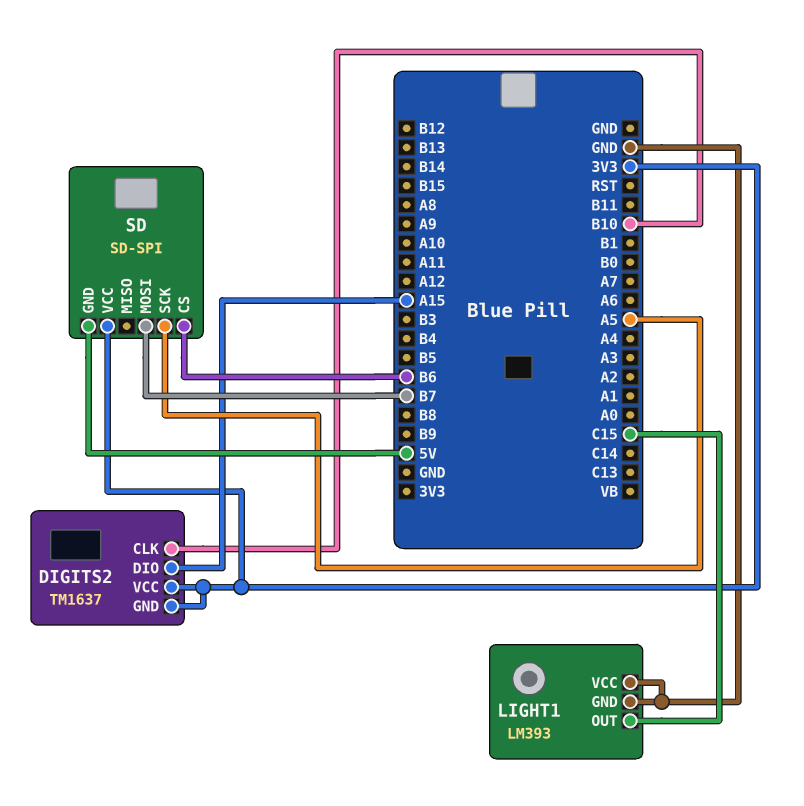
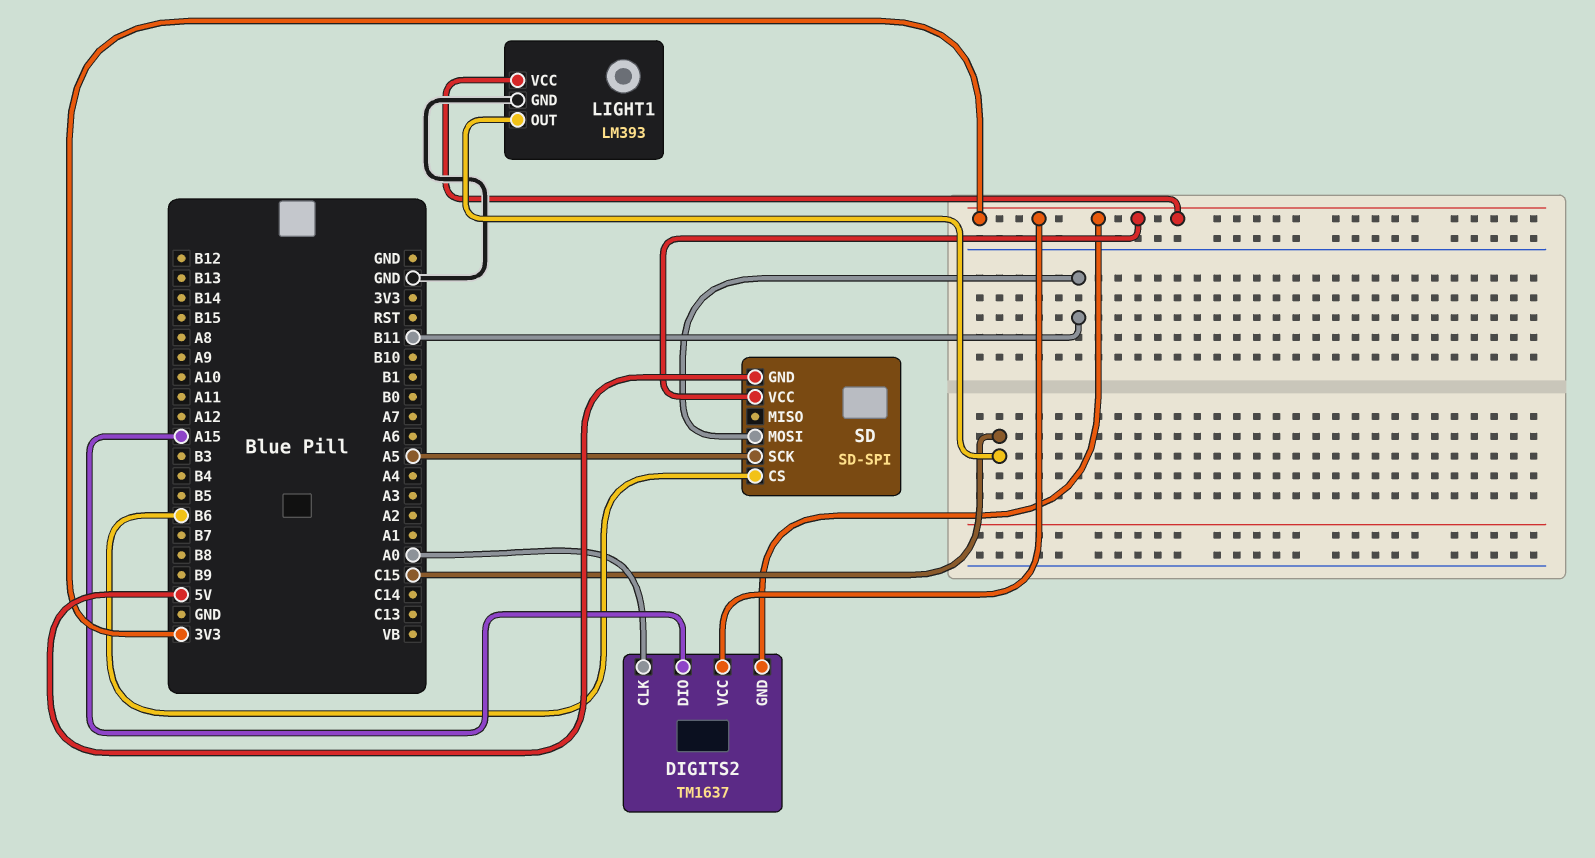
DIGITS2 pin CLK: B10 -> A0
LIGHT1 pin VCC: GND -> 3V3
SD pin MOSI: B7 -> B11

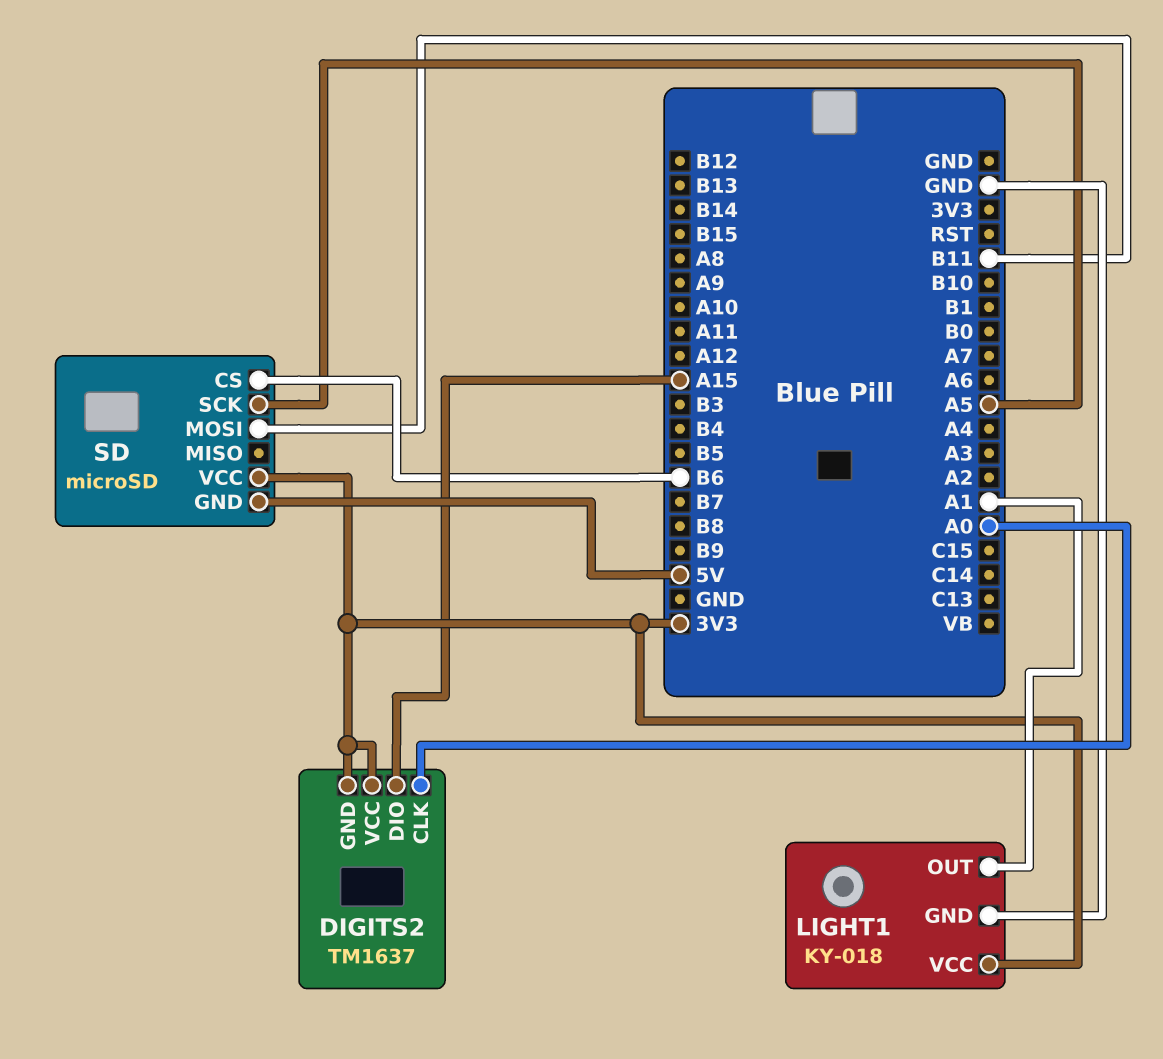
LIGHT1: LM393 -> KY-018
LIGHT1 pin OUT: C15 -> A1
SD: SD-SPI -> microSD

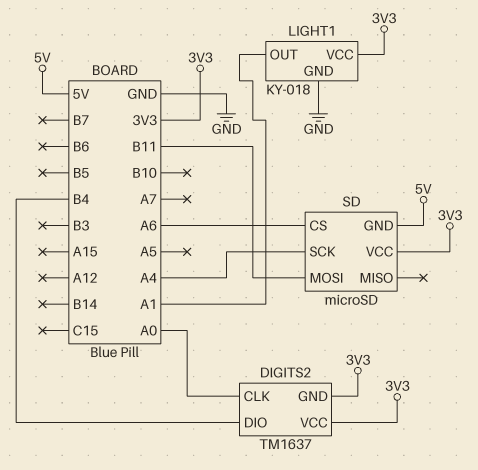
DIGITS2 pin DIO: A15 -> B4
SD pin CS: B6 -> A6
SD pin SCK: A5 -> A4

